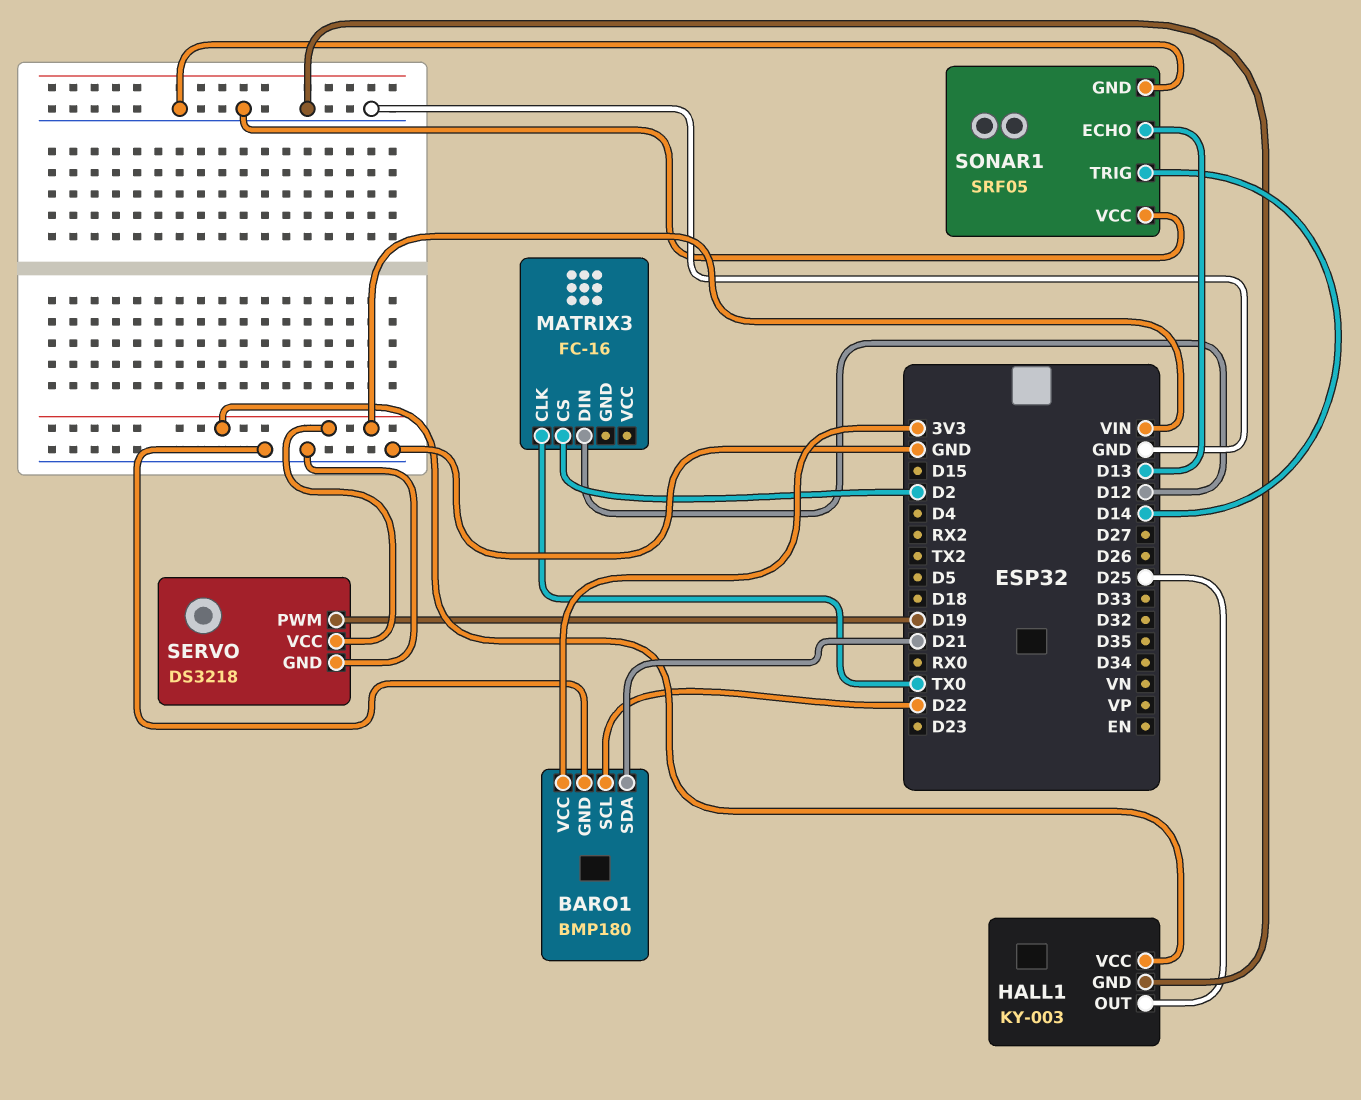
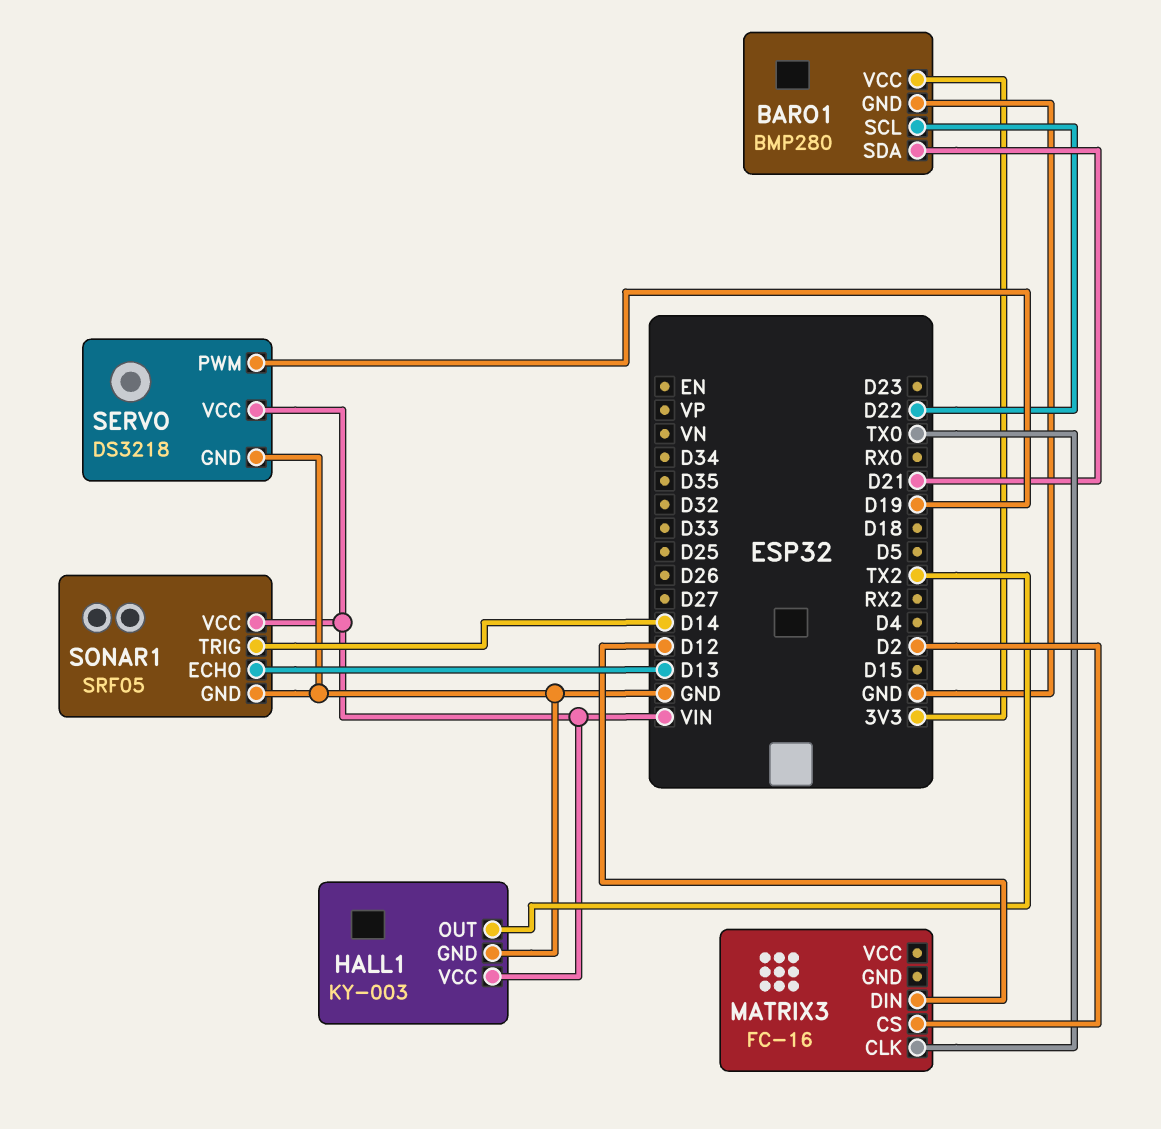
BARO1: BMP180 -> BMP280
HALL1 pin OUT: D25 -> TX2
SONAR1 pin VCC: GND -> VIN

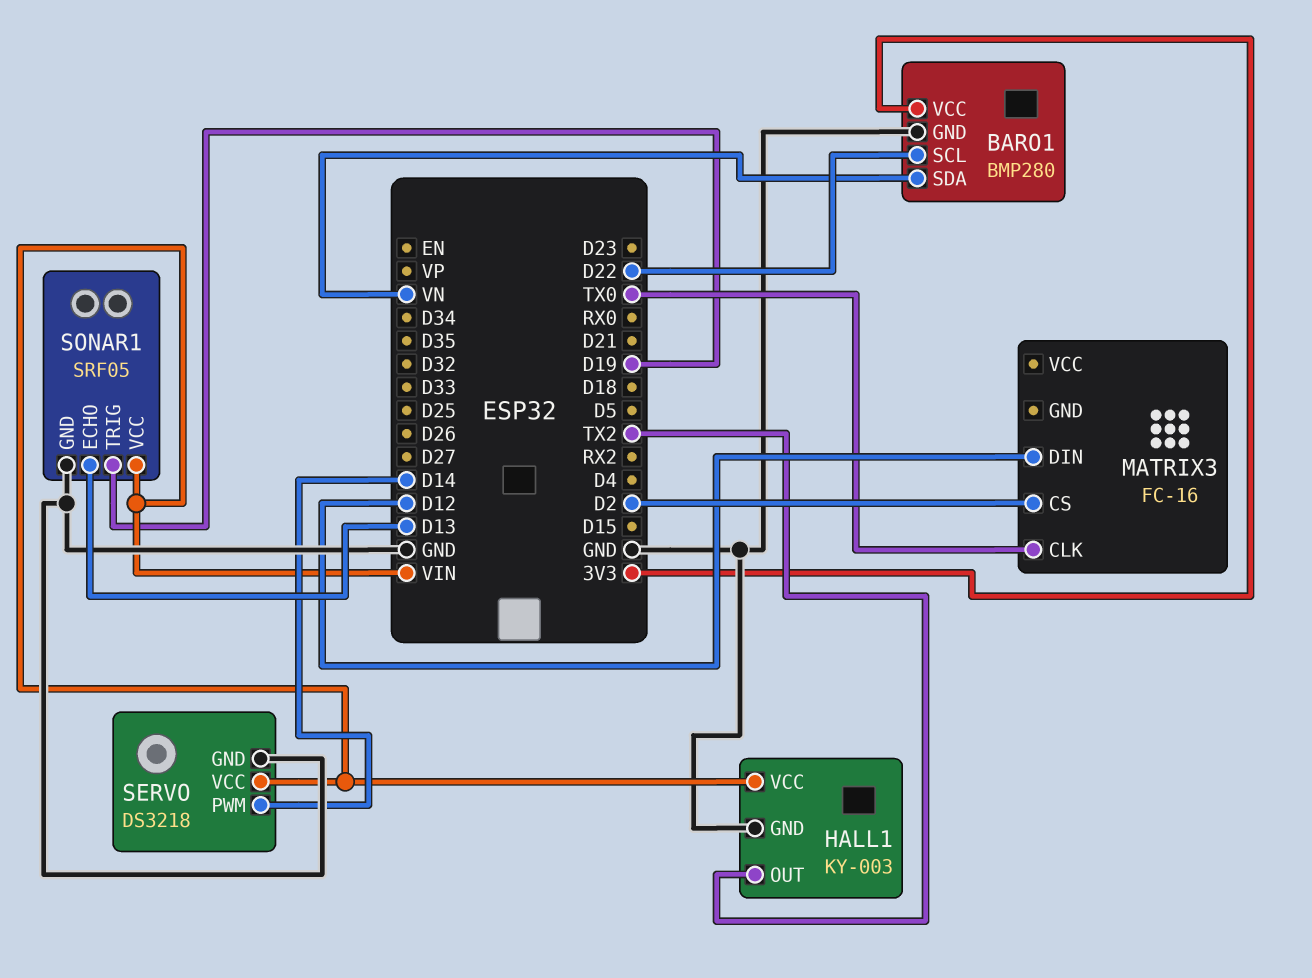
BARO1 pin SDA: D21 -> VN
SERVO pin PWM: D19 -> D14
SONAR1 pin TRIG: D14 -> D19

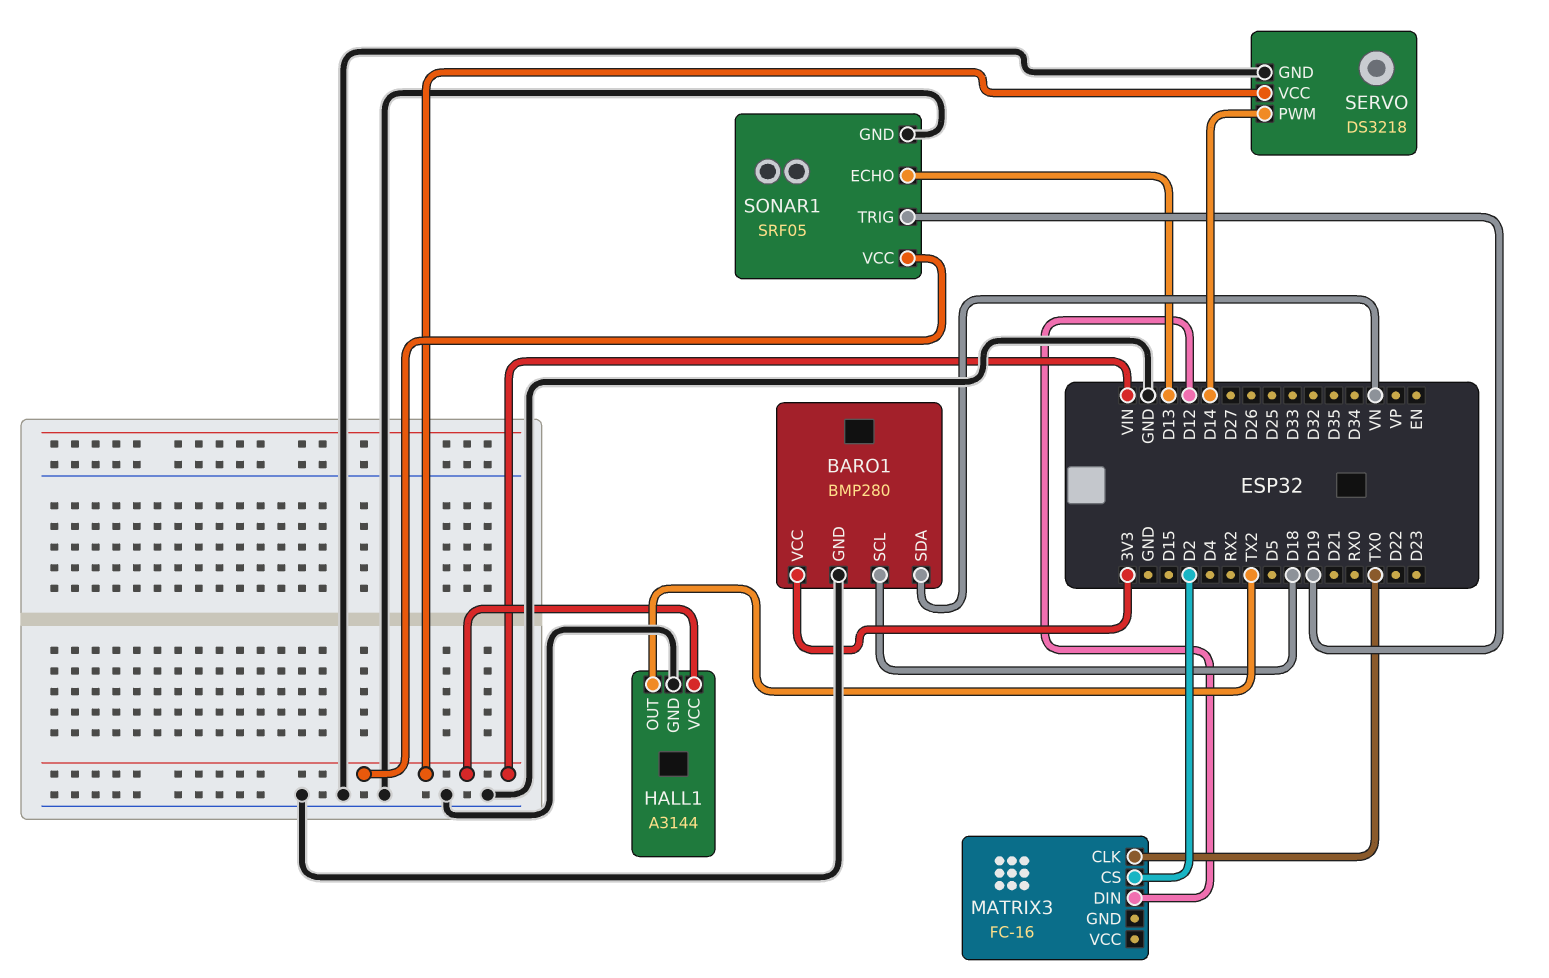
BARO1 pin SCL: D22 -> D18
HALL1: KY-003 -> A3144

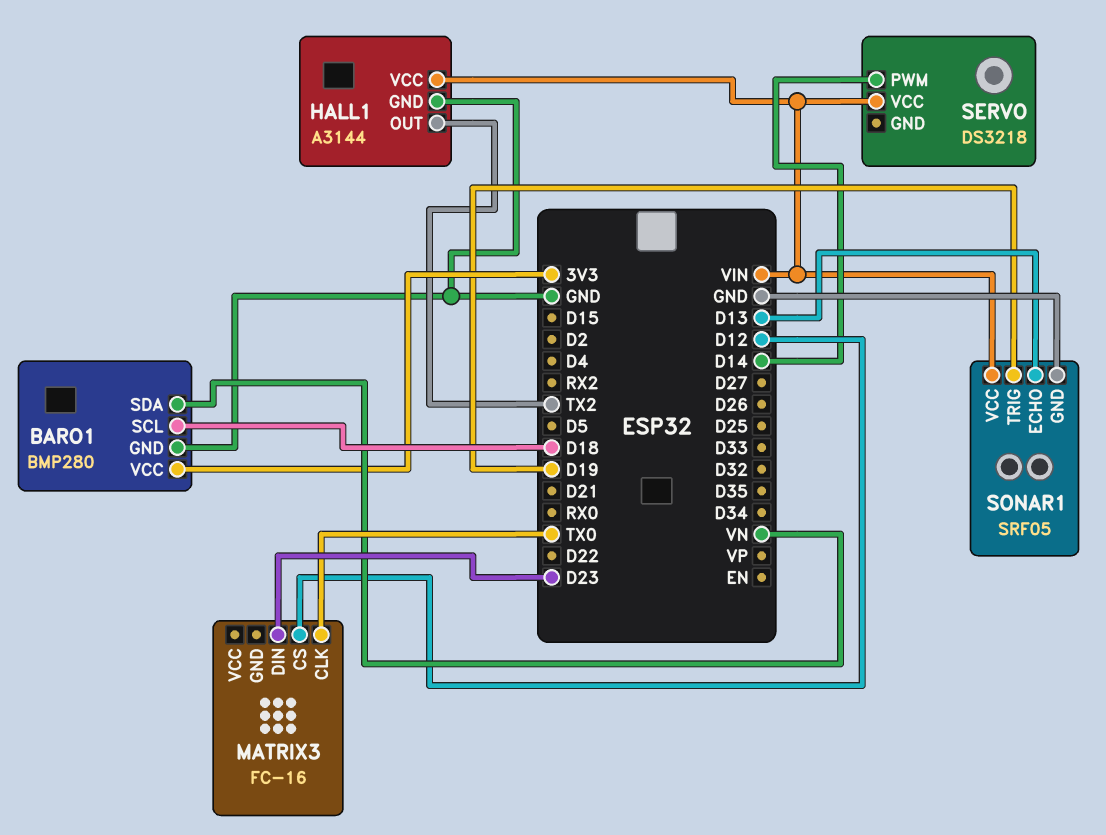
MATRIX3 pin CS: D2 -> D12
MATRIX3 pin DIN: D12 -> D23
SERVO pin GND: GND -> none

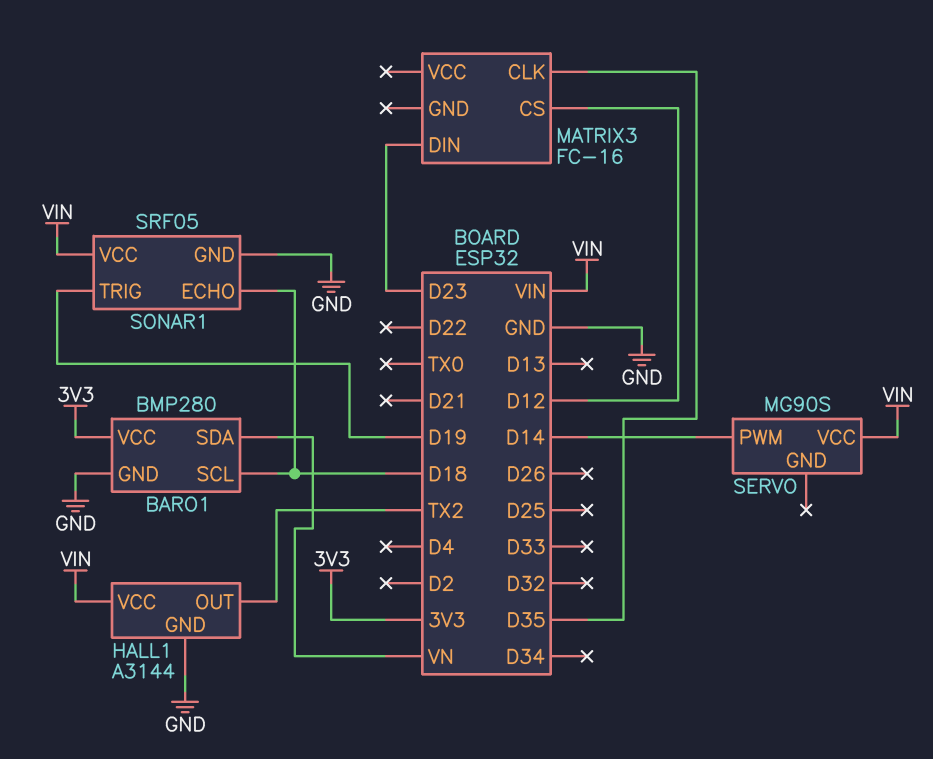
MATRIX3 pin CLK: TX0 -> D35
SERVO: DS3218 -> MG90S
SONAR1 pin ECHO: D13 -> D18

